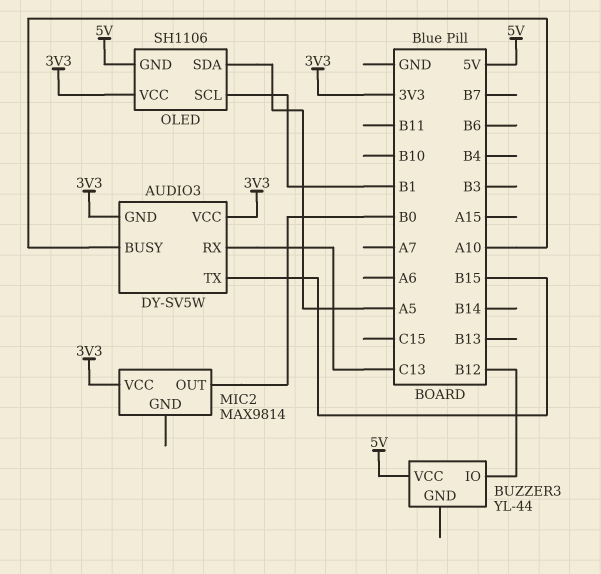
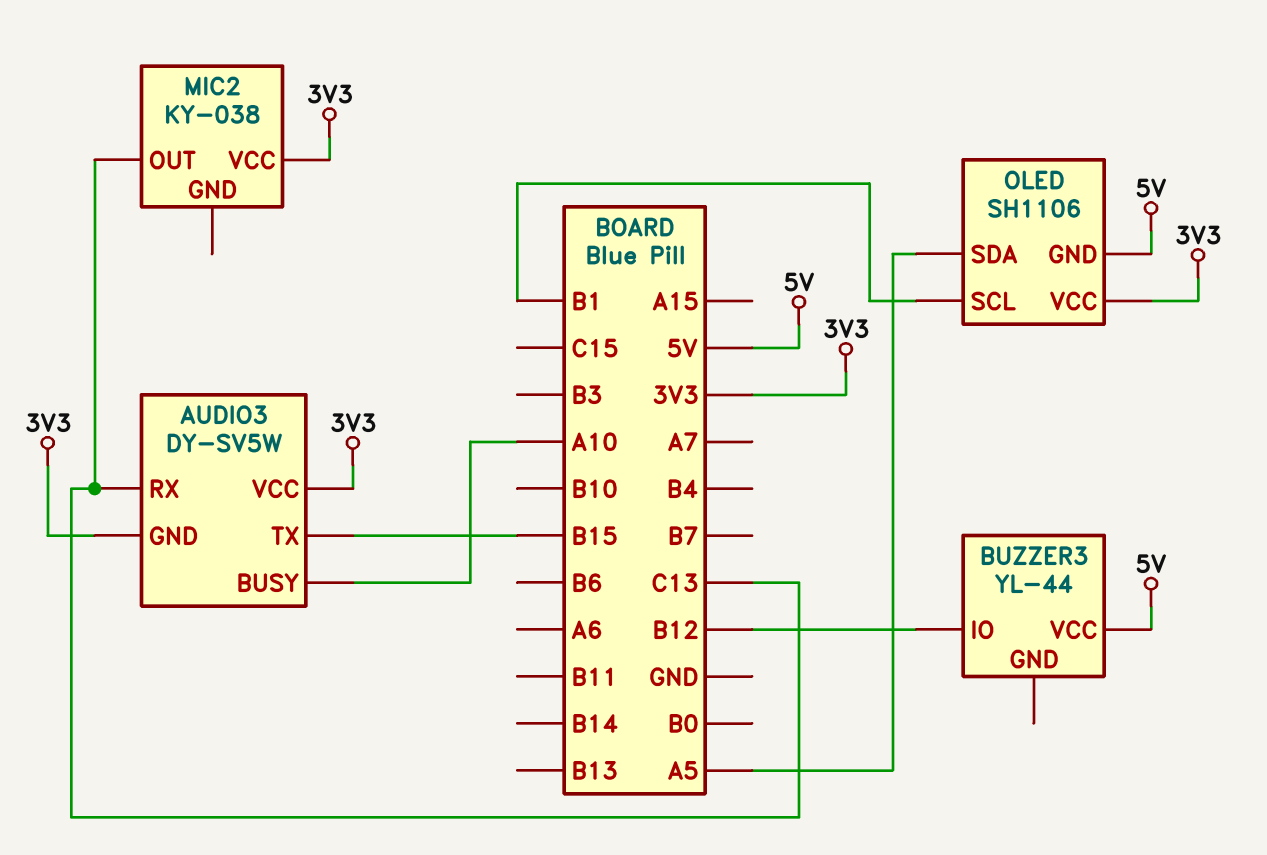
MIC2: MAX9814 -> KY-038
MIC2 pin OUT: B0 -> C13

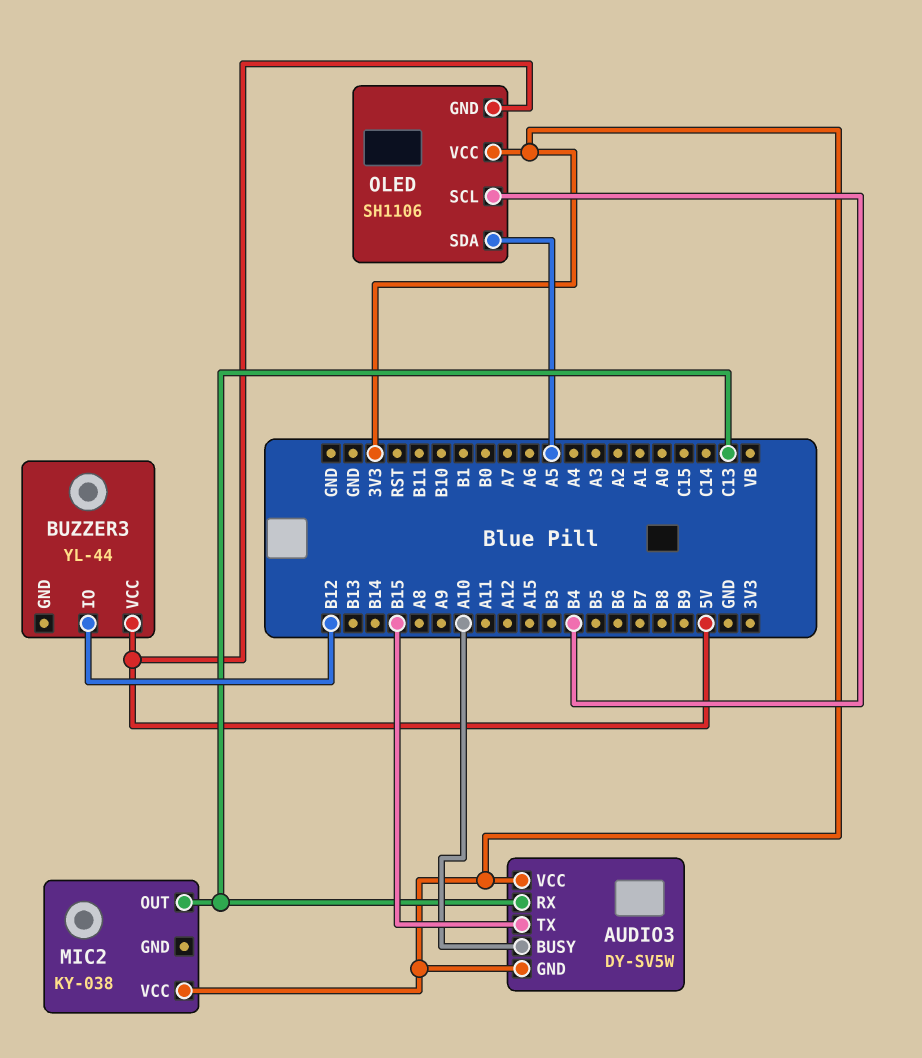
OLED pin SCL: B1 -> B4

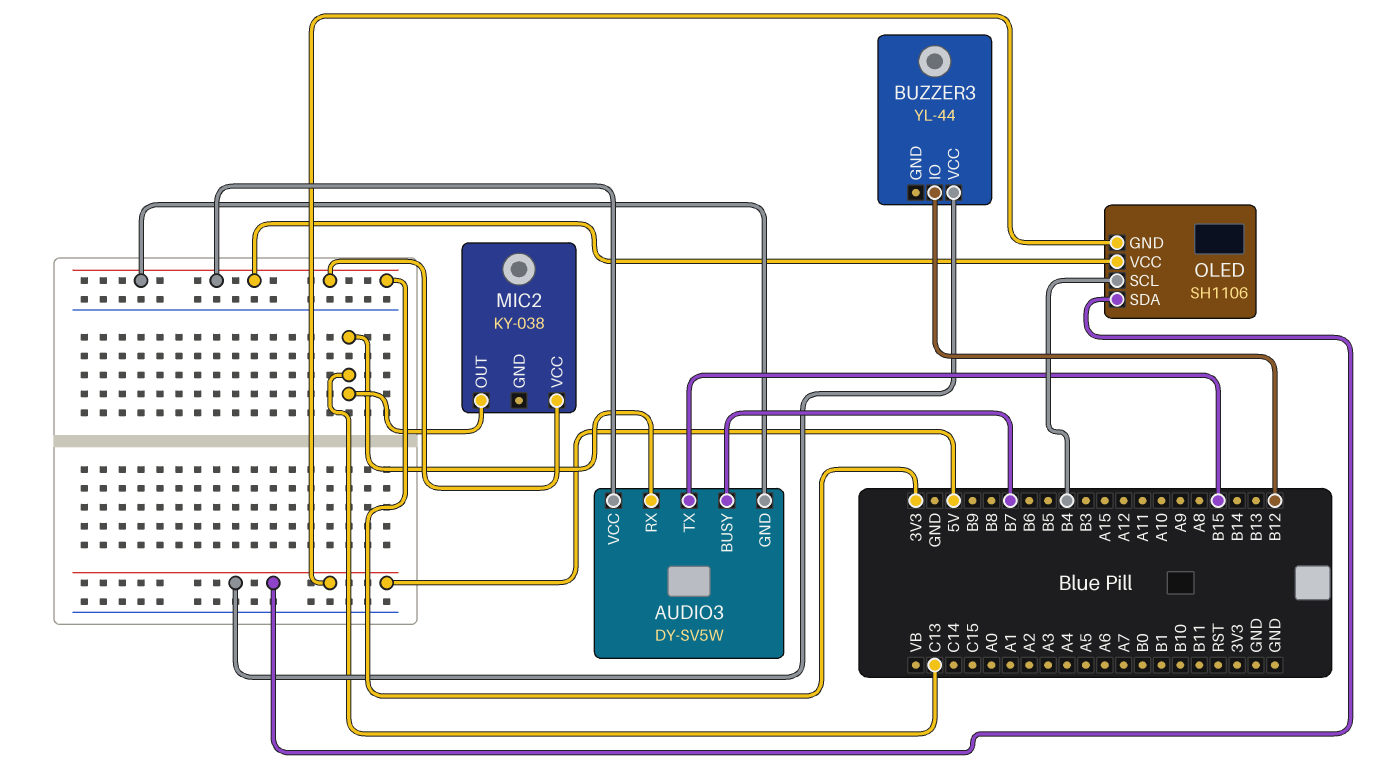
AUDIO3 pin BUSY: A10 -> B7
OLED pin SDA: A5 -> 5V

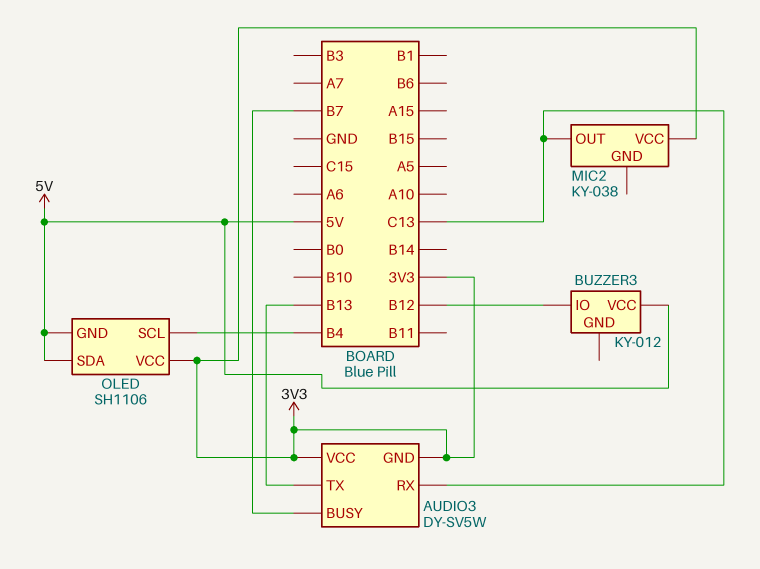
AUDIO3 pin TX: B15 -> B13
BUZZER3: YL-44 -> KY-012

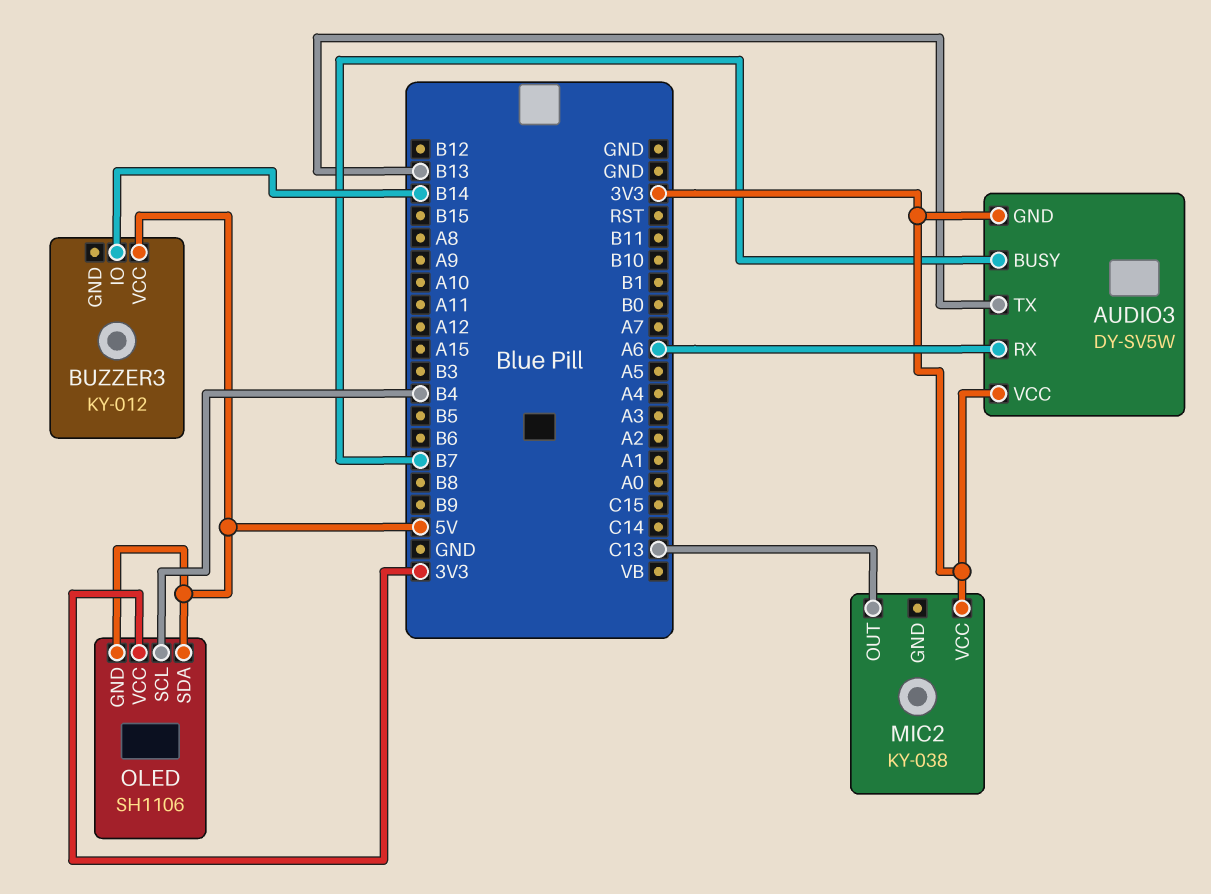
AUDIO3 pin RX: C13 -> A6
BUZZER3 pin IO: B12 -> B14

